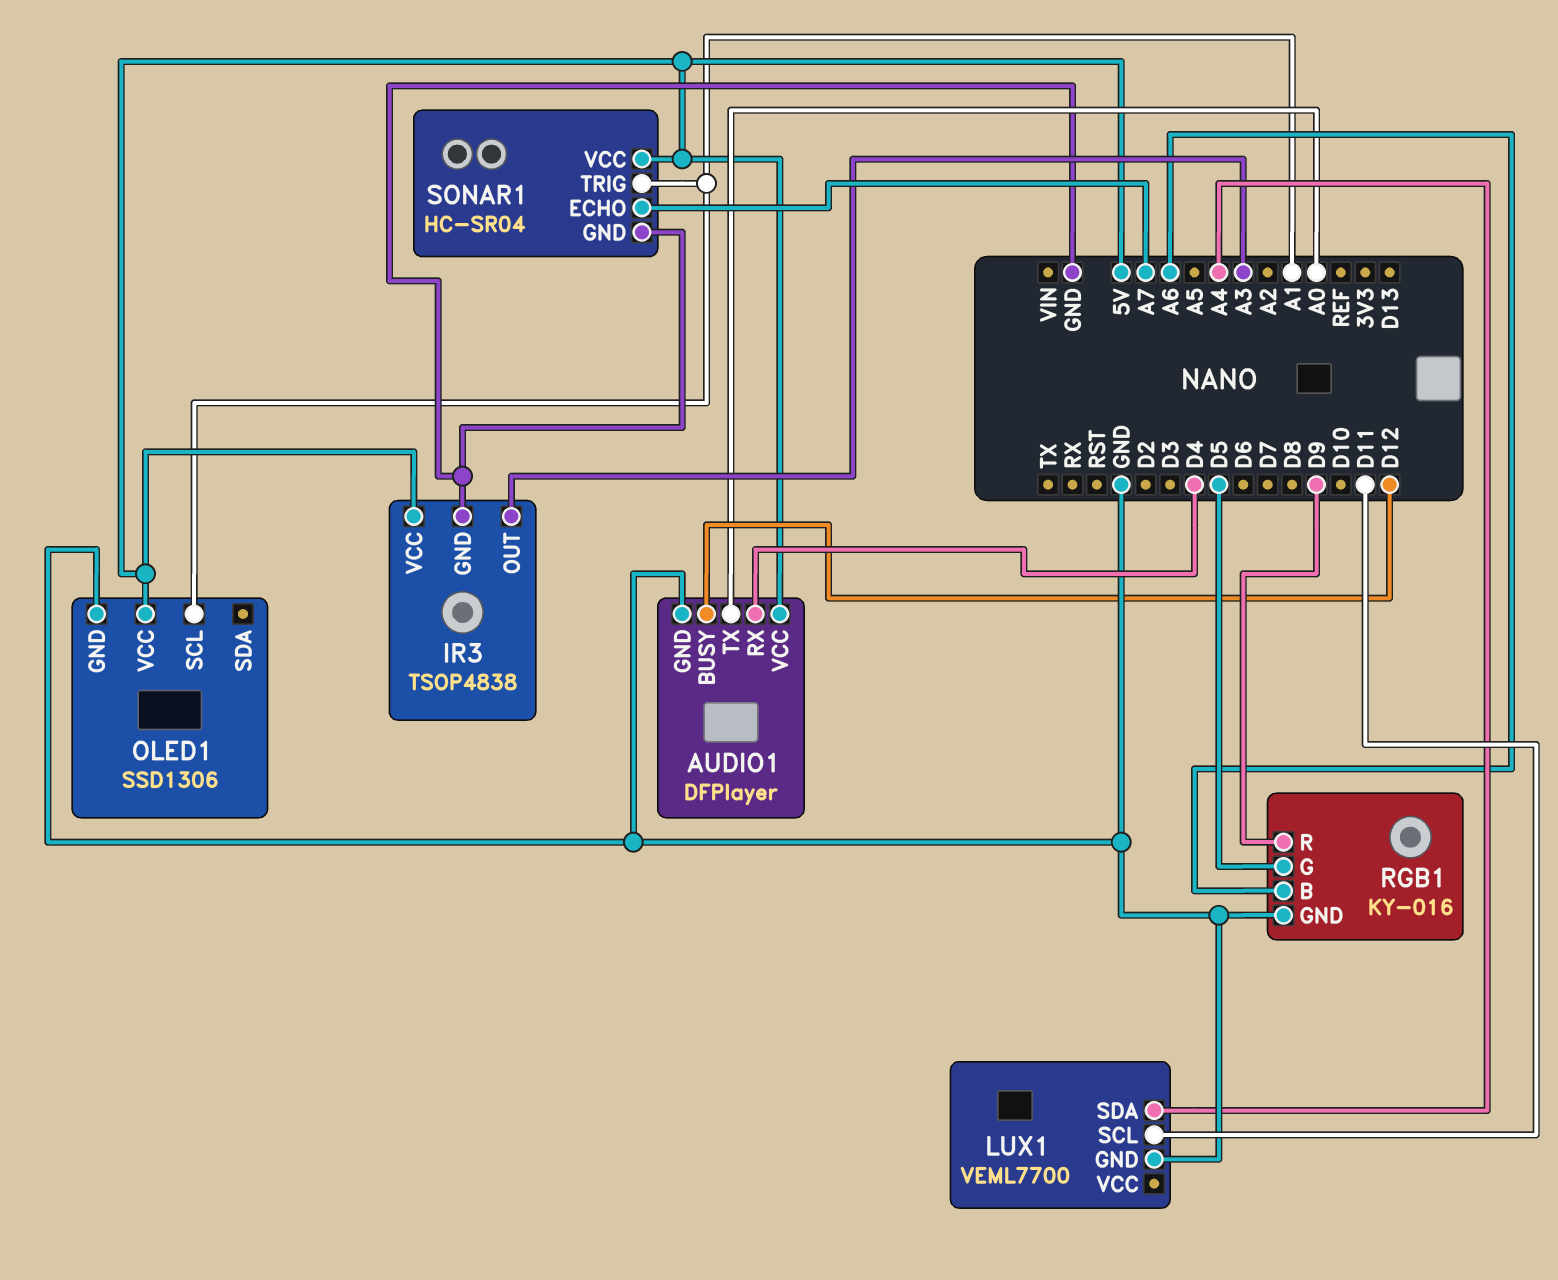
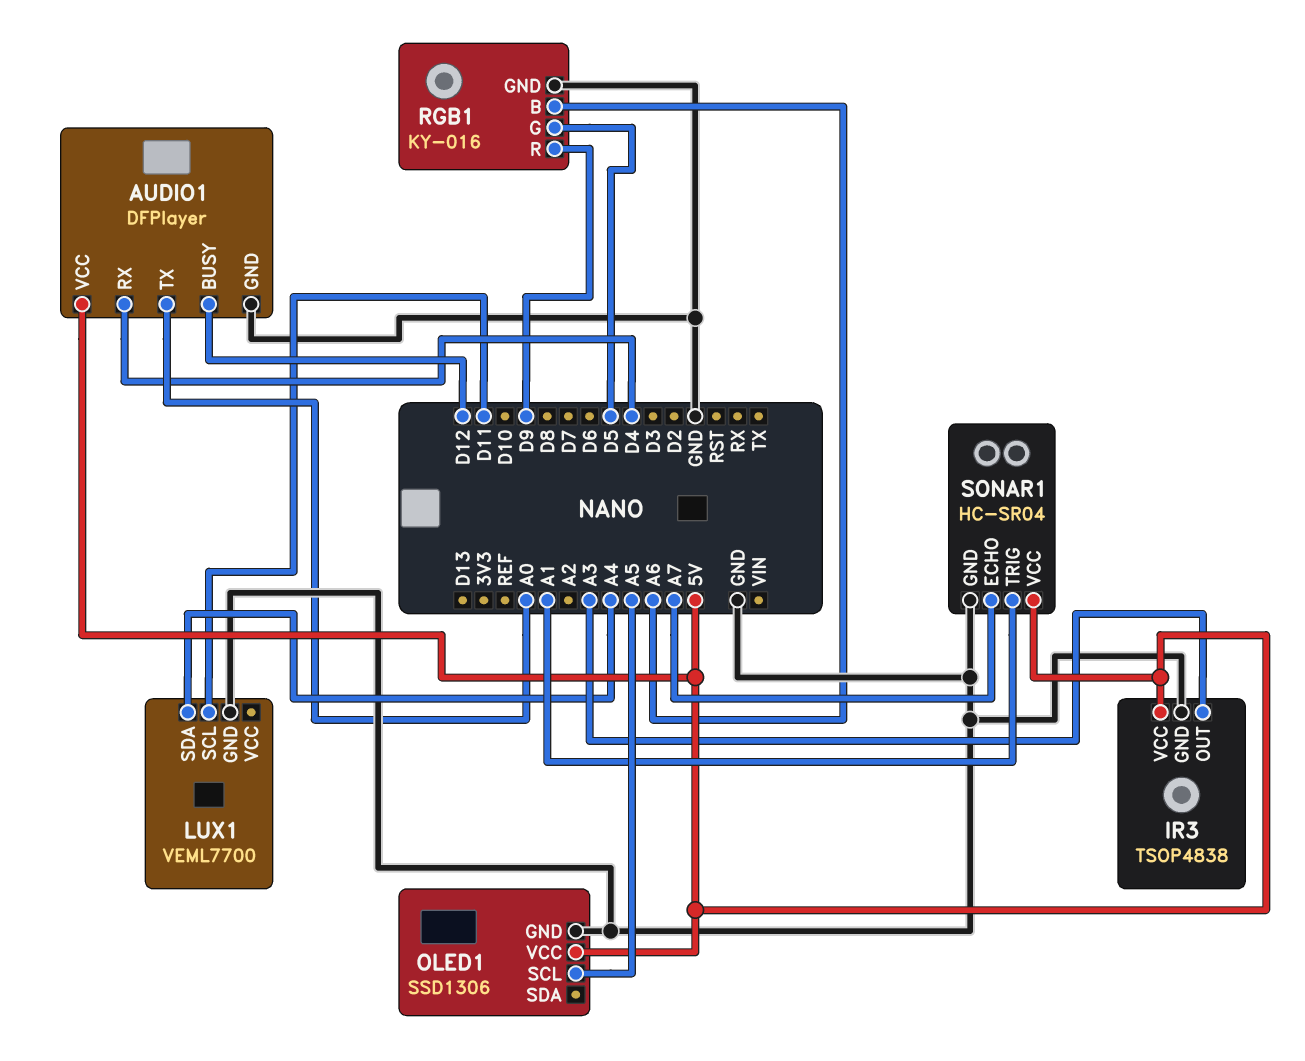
OLED1 pin SCL: A1 -> A5

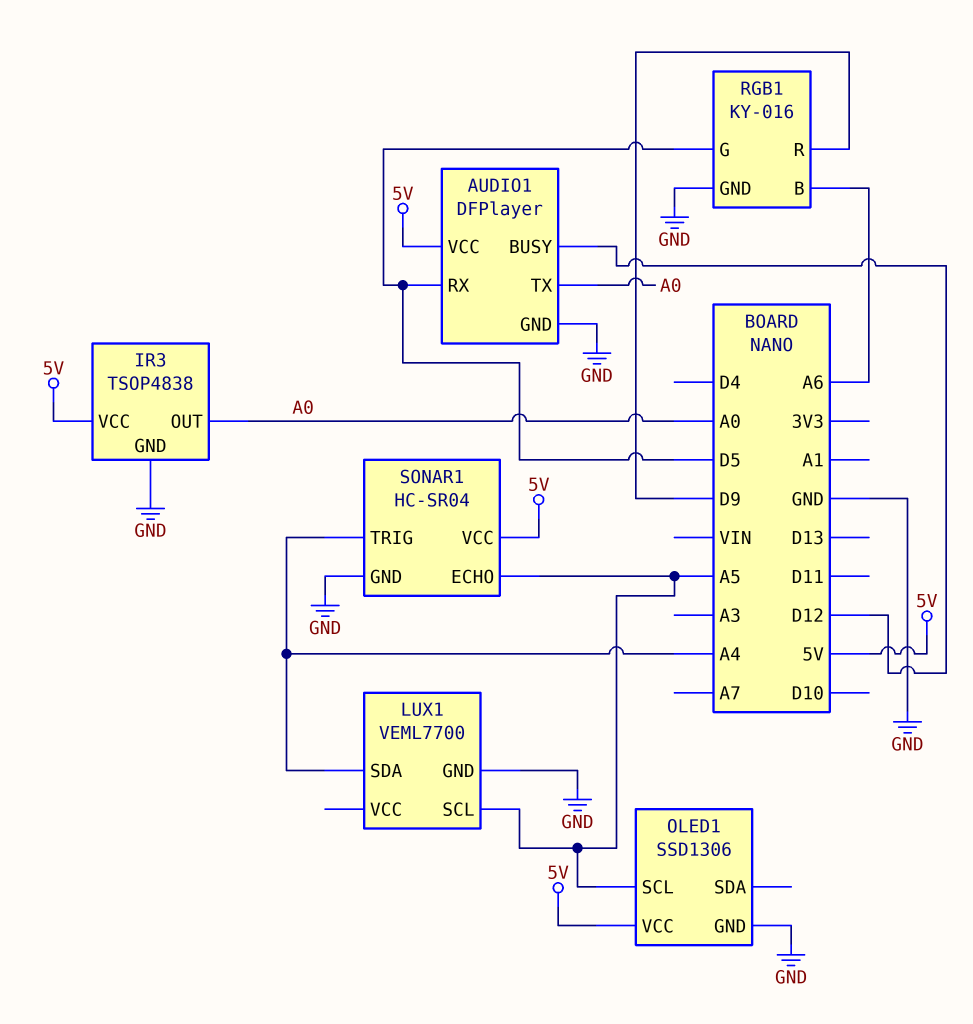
AUDIO1 pin RX: D4 -> D5
IR3 pin OUT: A3 -> A0
LUX1 pin SCL: D11 -> A5
SONAR1 pin ECHO: A7 -> A5
SONAR1 pin TRIG: A1 -> A4

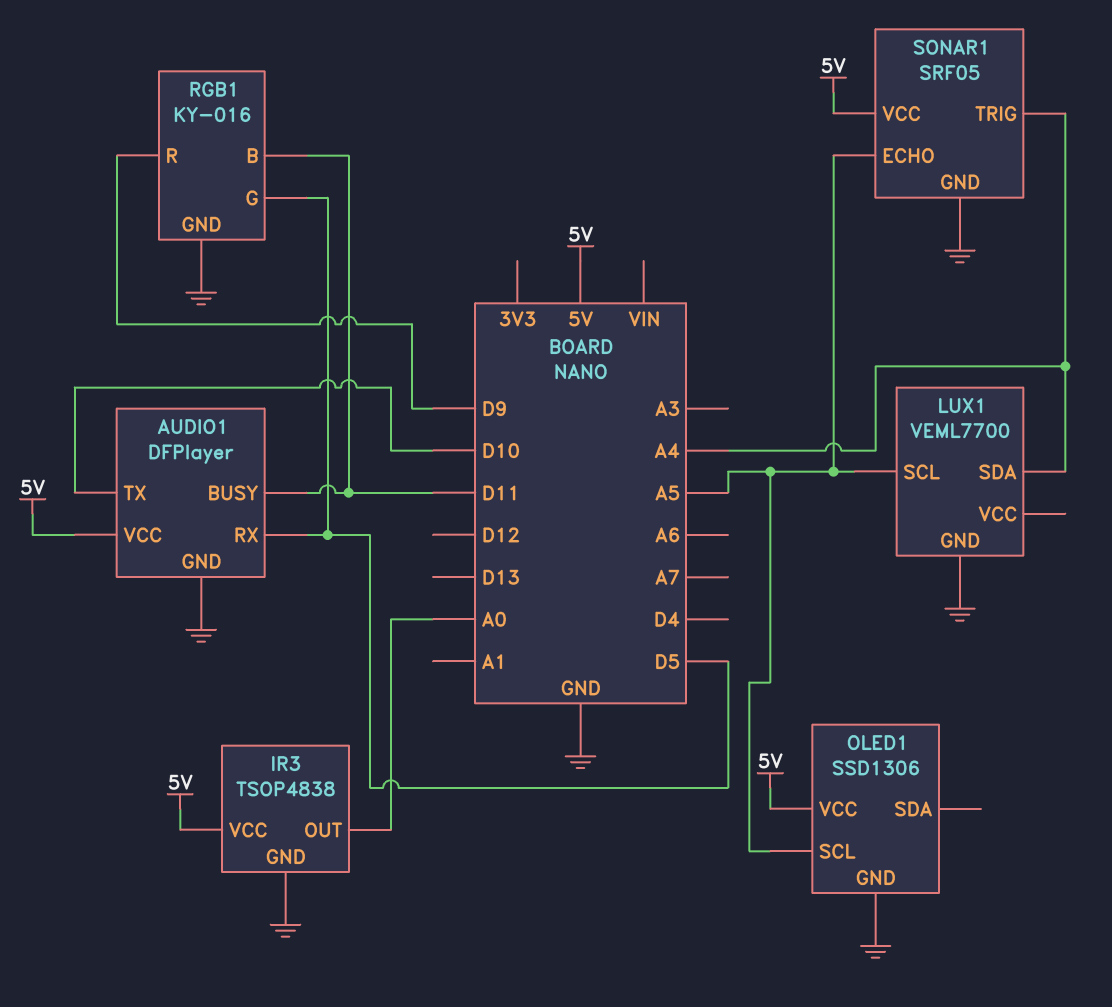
AUDIO1 pin BUSY: D12 -> D11
AUDIO1 pin TX: A0 -> D10
RGB1 pin B: A6 -> D11
SONAR1: HC-SR04 -> SRF05

